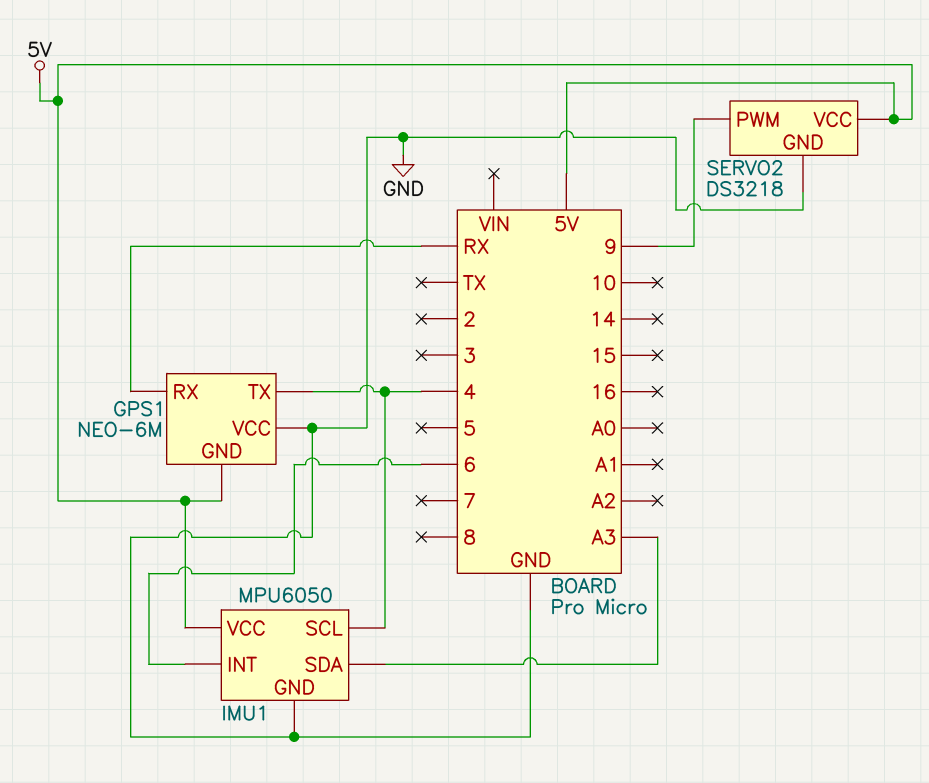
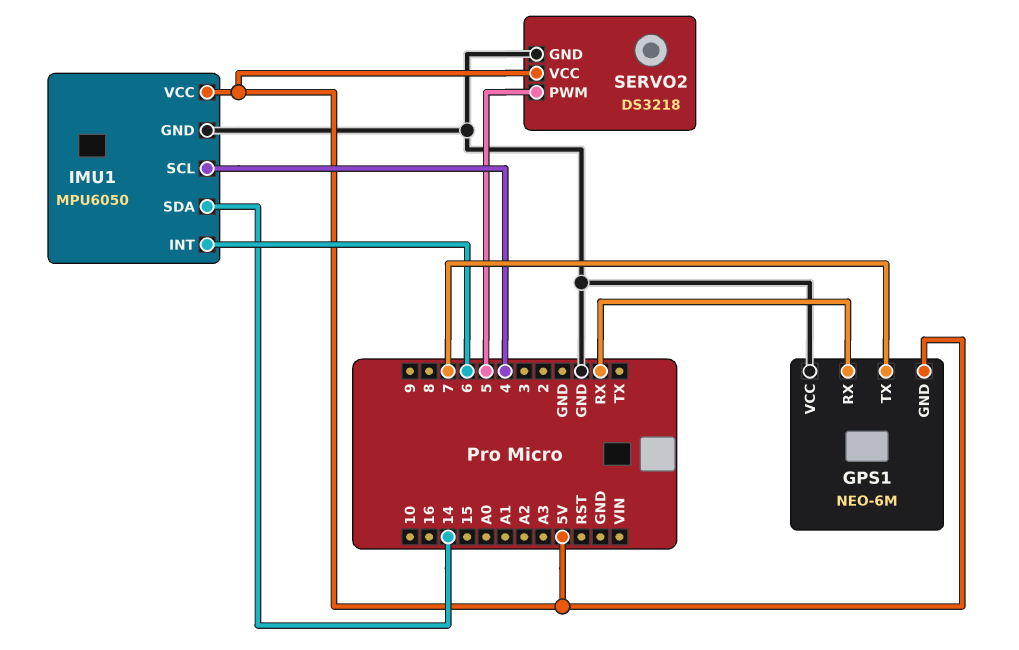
GPS1 pin TX: 4 -> 7
IMU1 pin SDA: A3 -> 14
SERVO2 pin PWM: 9 -> 5

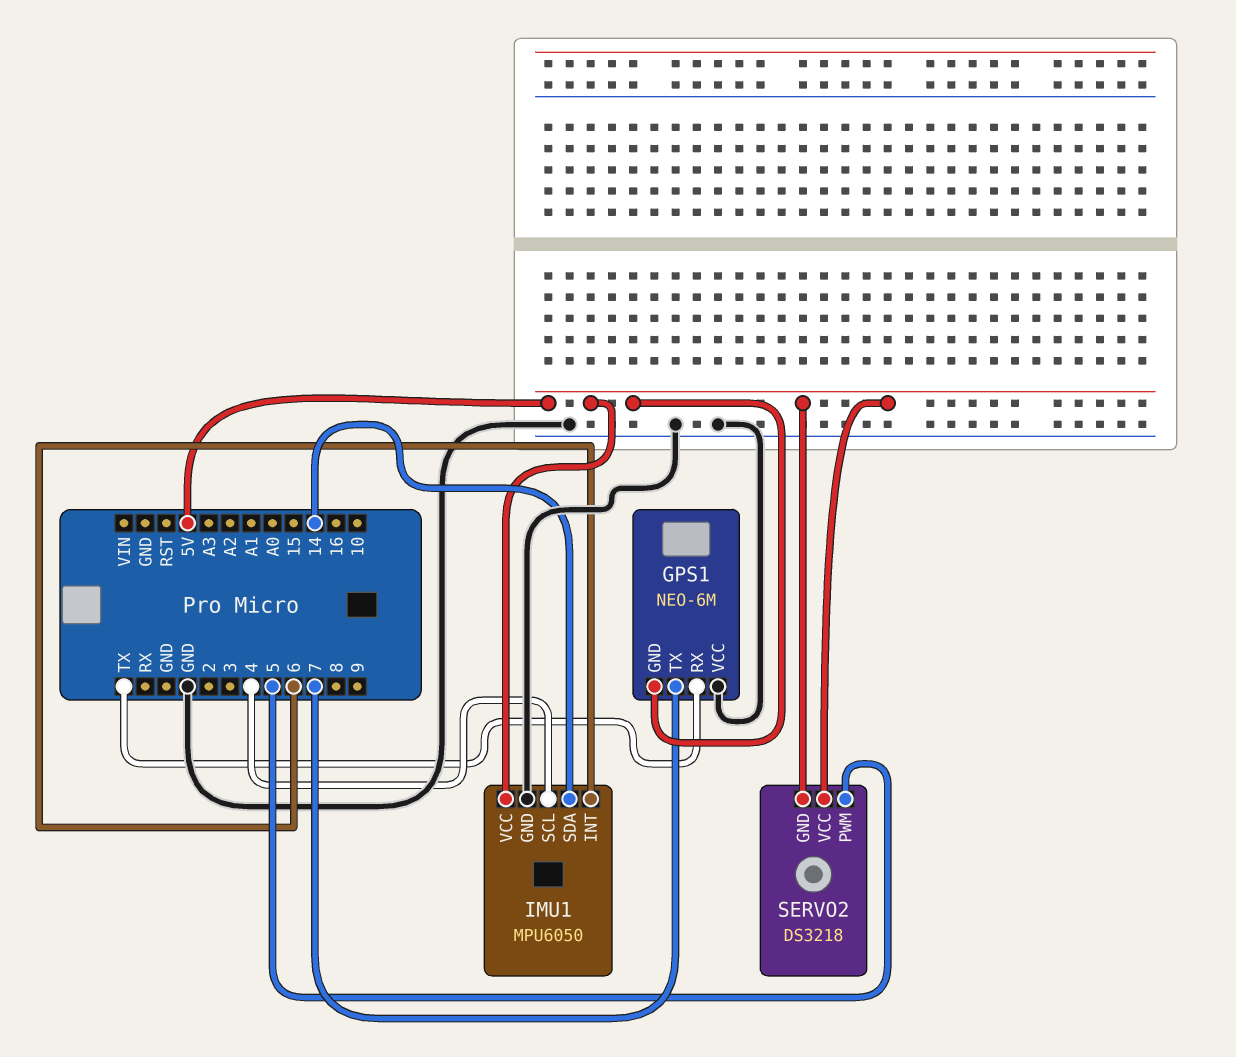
GPS1 pin RX: RX -> TX
SERVO2 pin GND: GND -> 5V

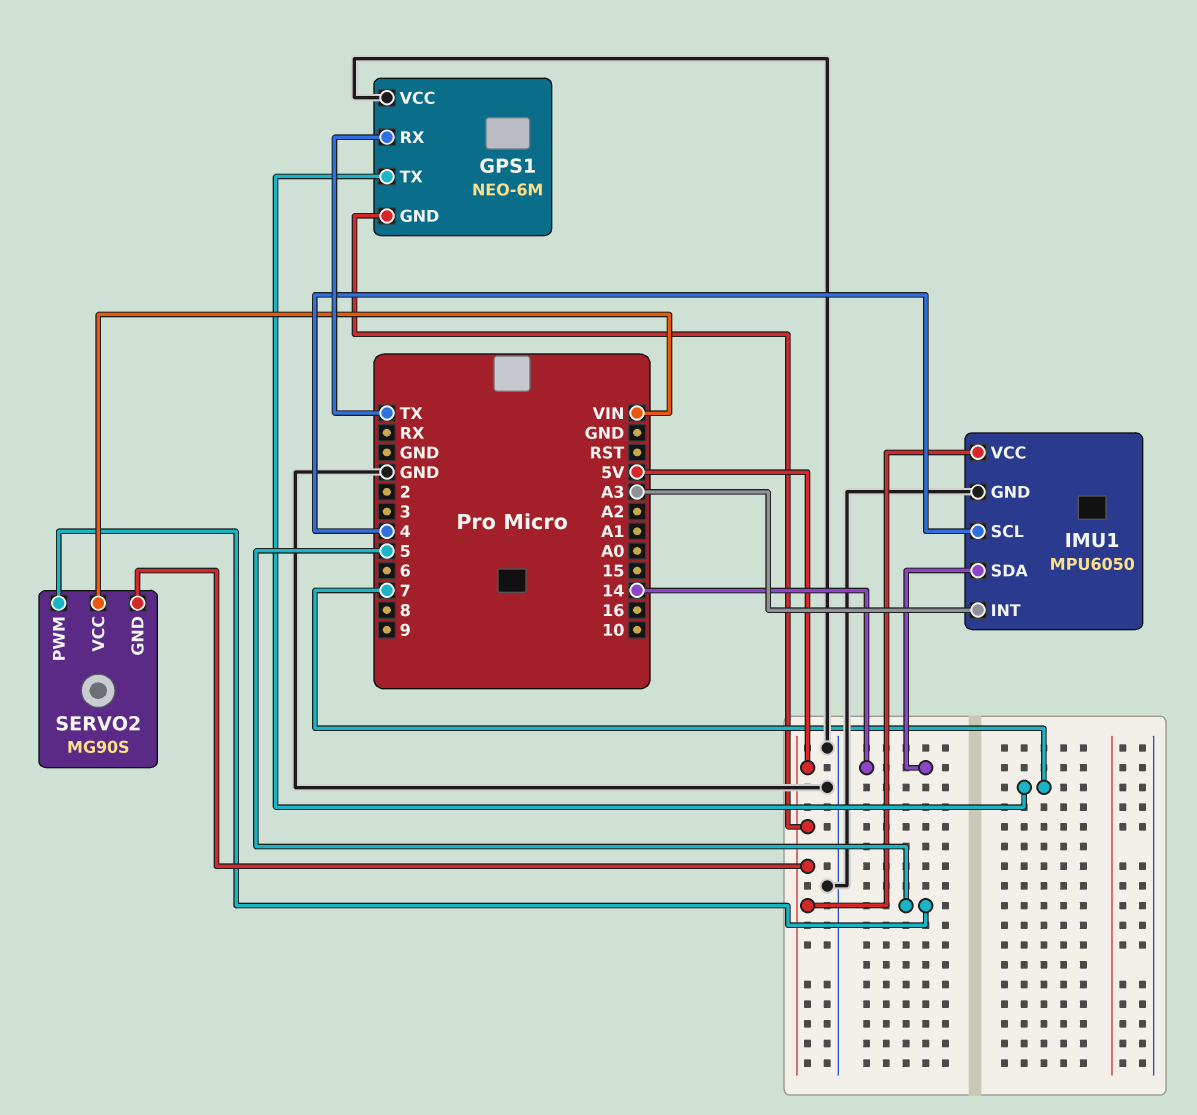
IMU1 pin INT: 6 -> A3
SERVO2: DS3218 -> MG90S
SERVO2 pin VCC: 5V -> VIN

